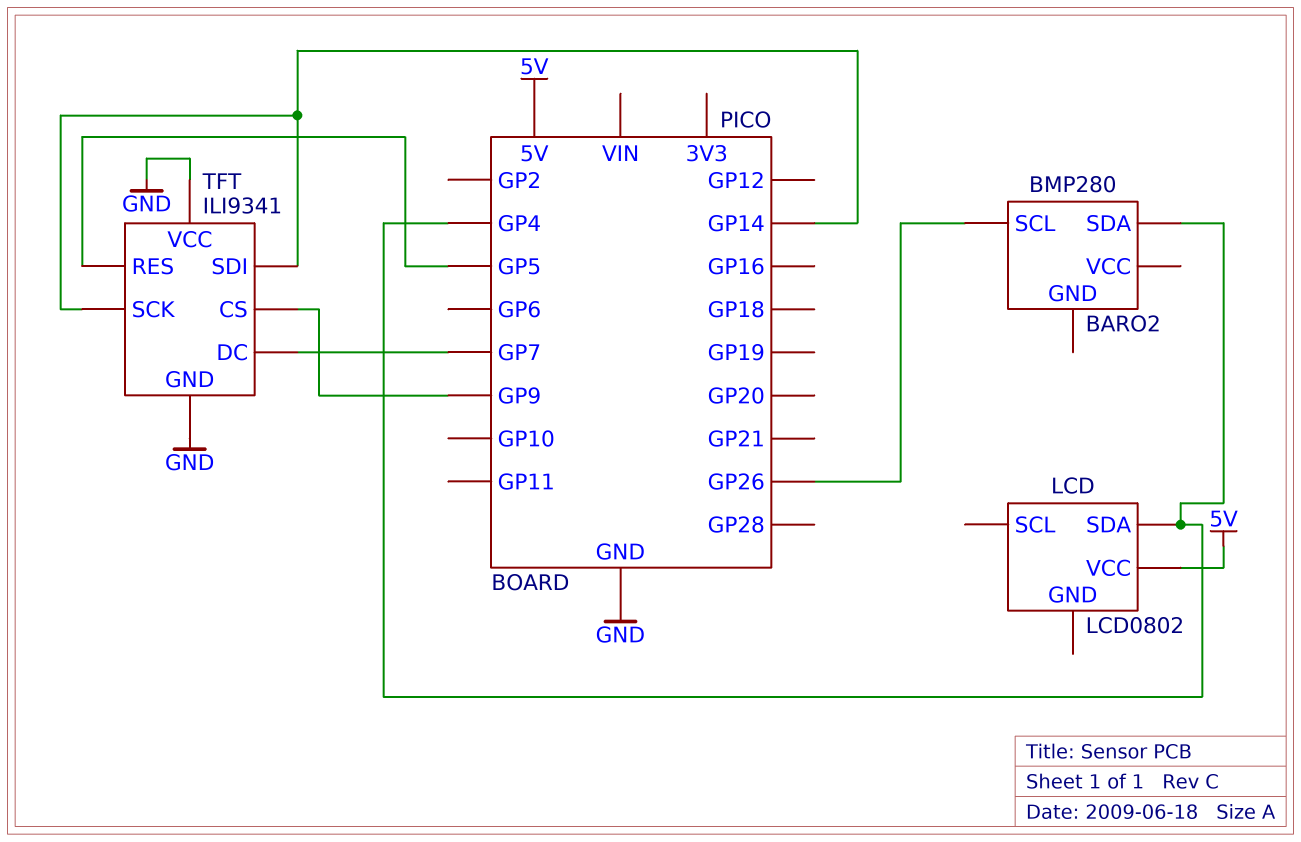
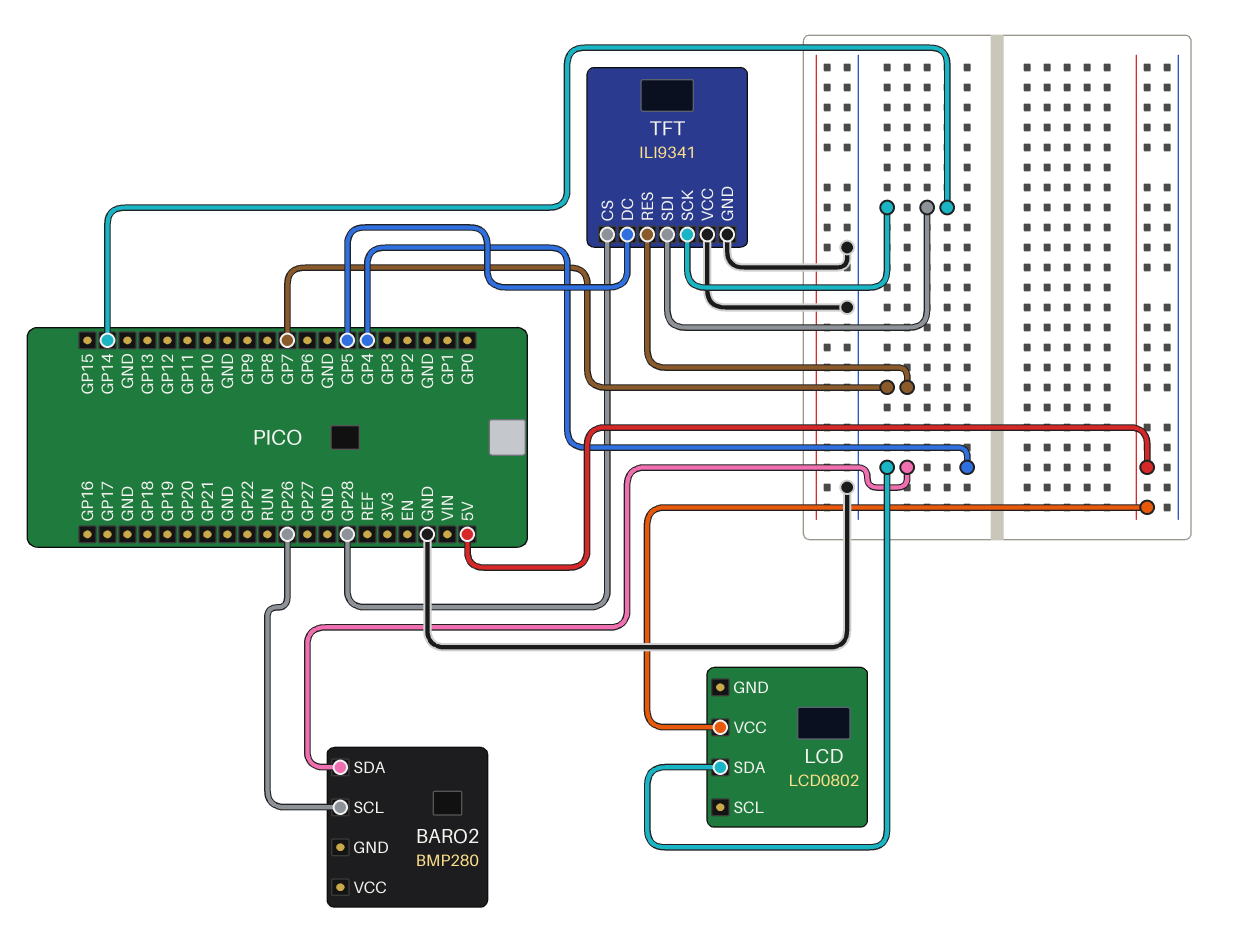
TFT pin CS: GP9 -> GP28
TFT pin DC: GP7 -> GP5
TFT pin RES: GP5 -> GP7

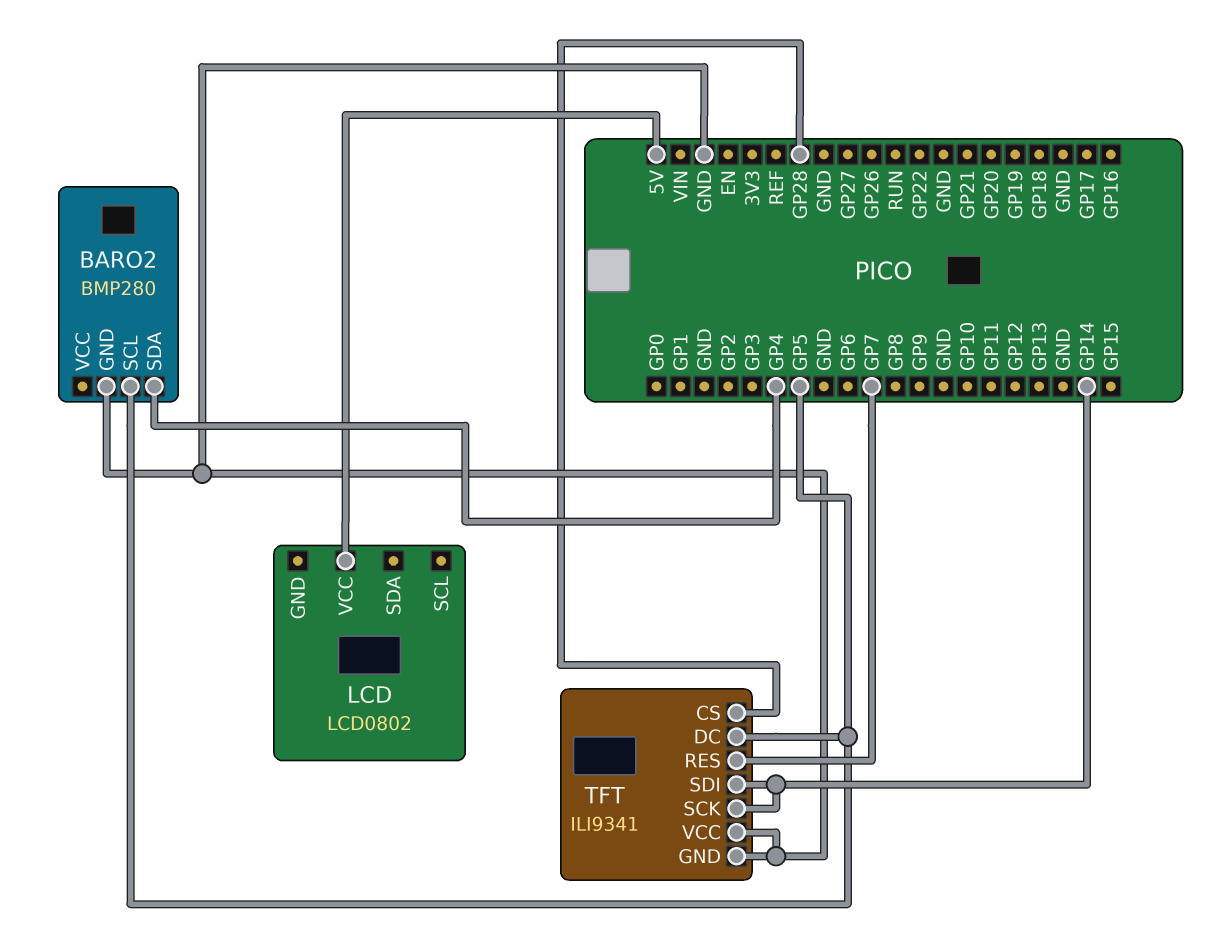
BARO2 pin GND: none -> GND
BARO2 pin SCL: GP26 -> GP5
LCD pin SDA: GP4 -> none

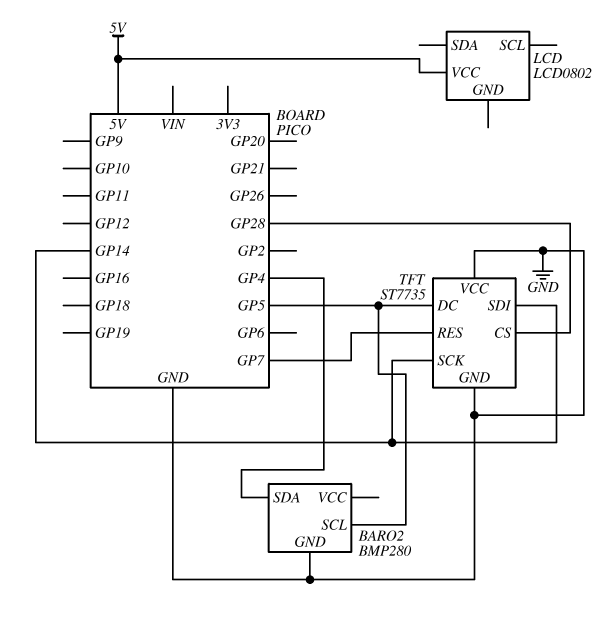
TFT: ILI9341 -> ST7735

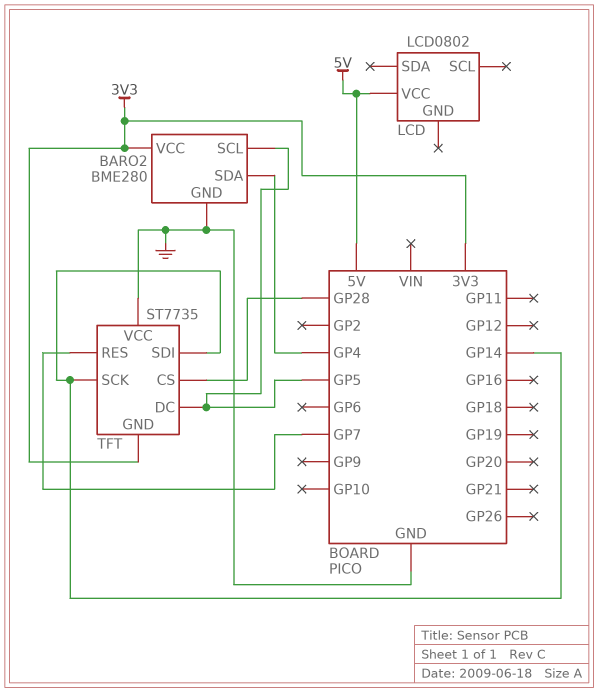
BARO2: BMP280 -> BME280
BARO2 pin VCC: none -> 3V3
TFT pin GND: GND -> 3V3

